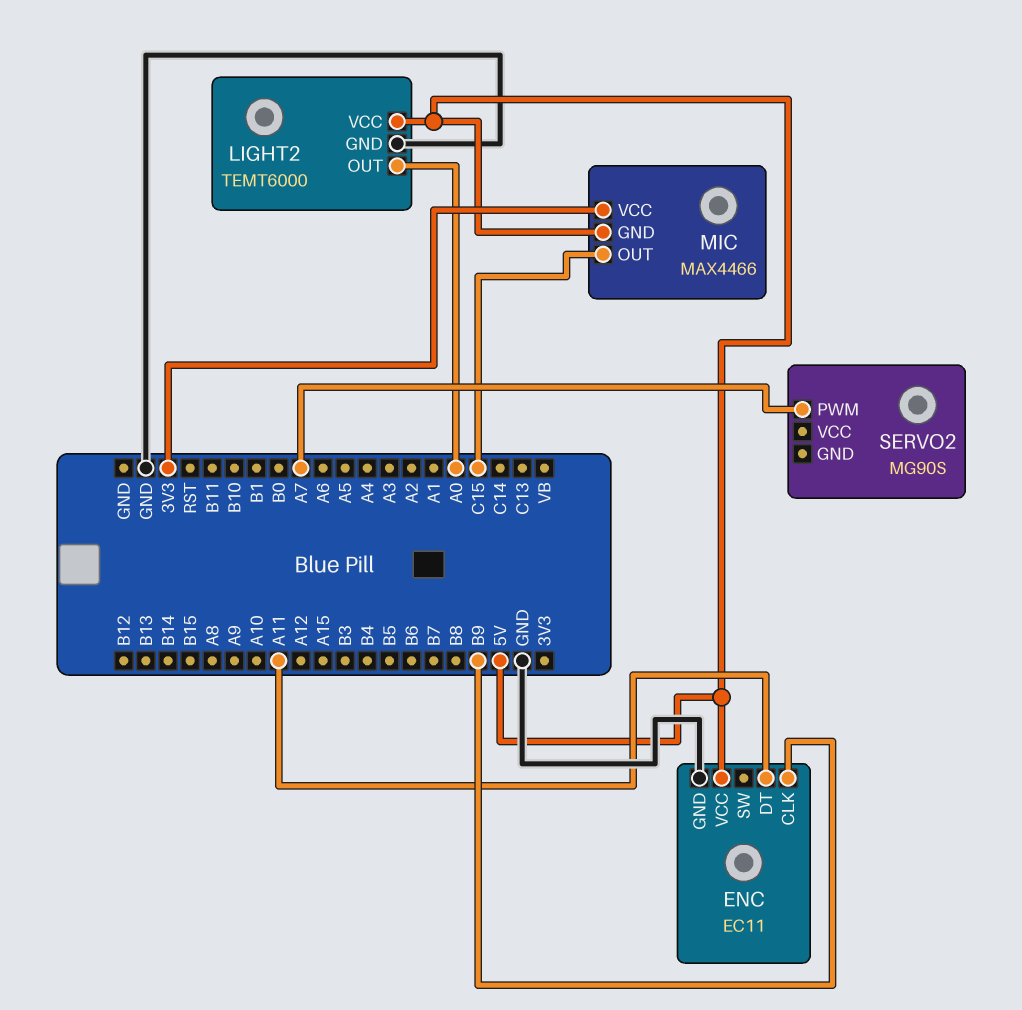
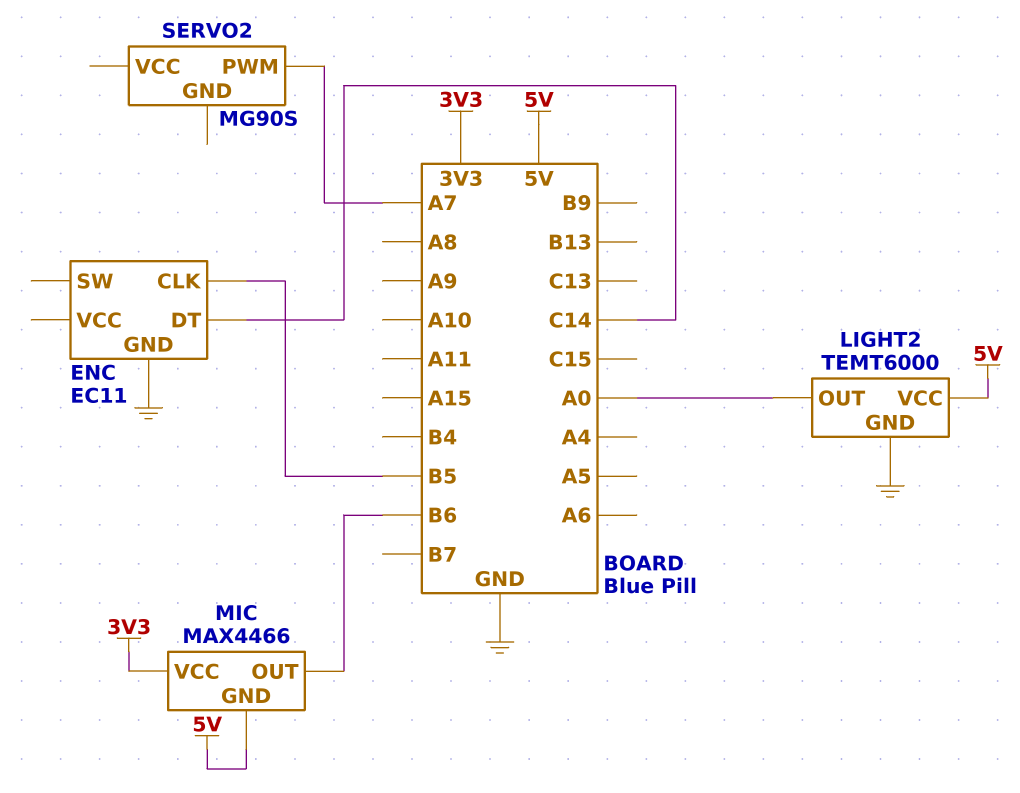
ENC pin CLK: B9 -> B5
ENC pin DT: A11 -> C14
ENC pin VCC: 5V -> none
MIC pin OUT: C15 -> B6

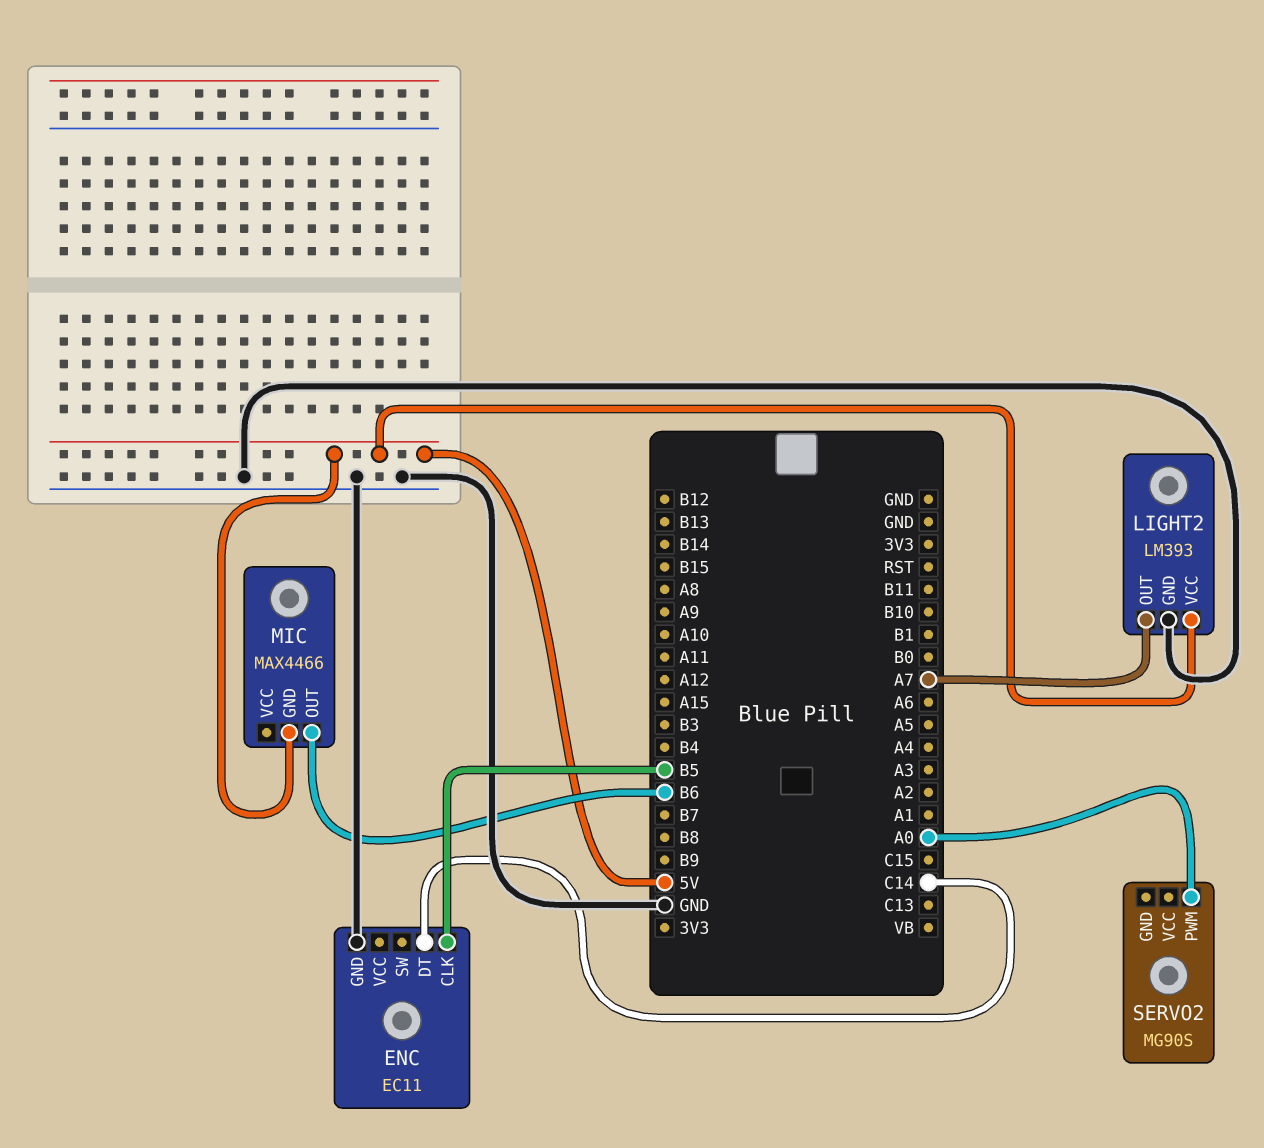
LIGHT2: TEMT6000 -> LM393
LIGHT2 pin OUT: A0 -> A7
MIC pin VCC: 3V3 -> none
SERVO2 pin PWM: A7 -> A0

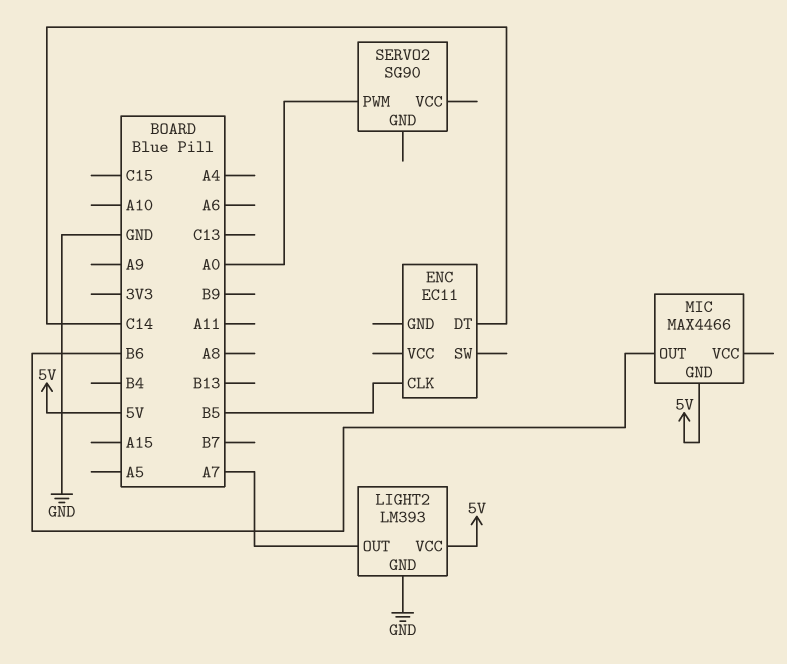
ENC pin GND: GND -> none
SERVO2: MG90S -> SG90

